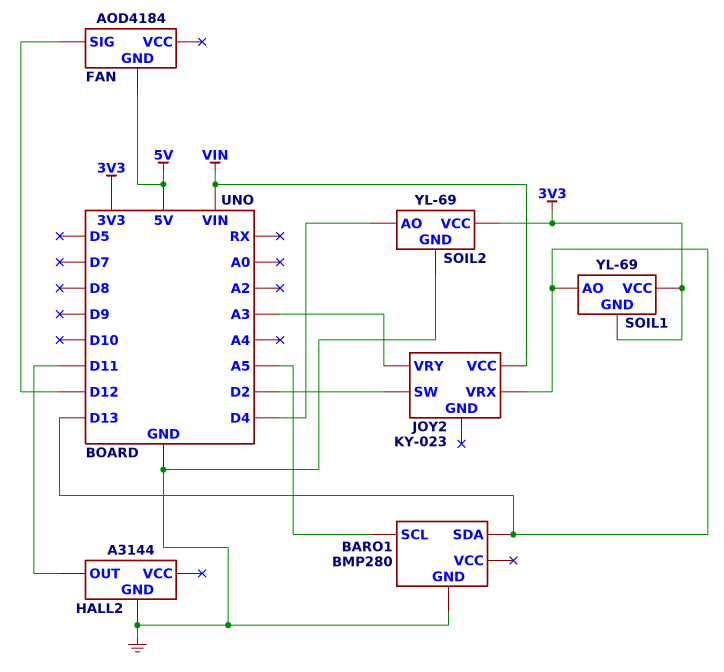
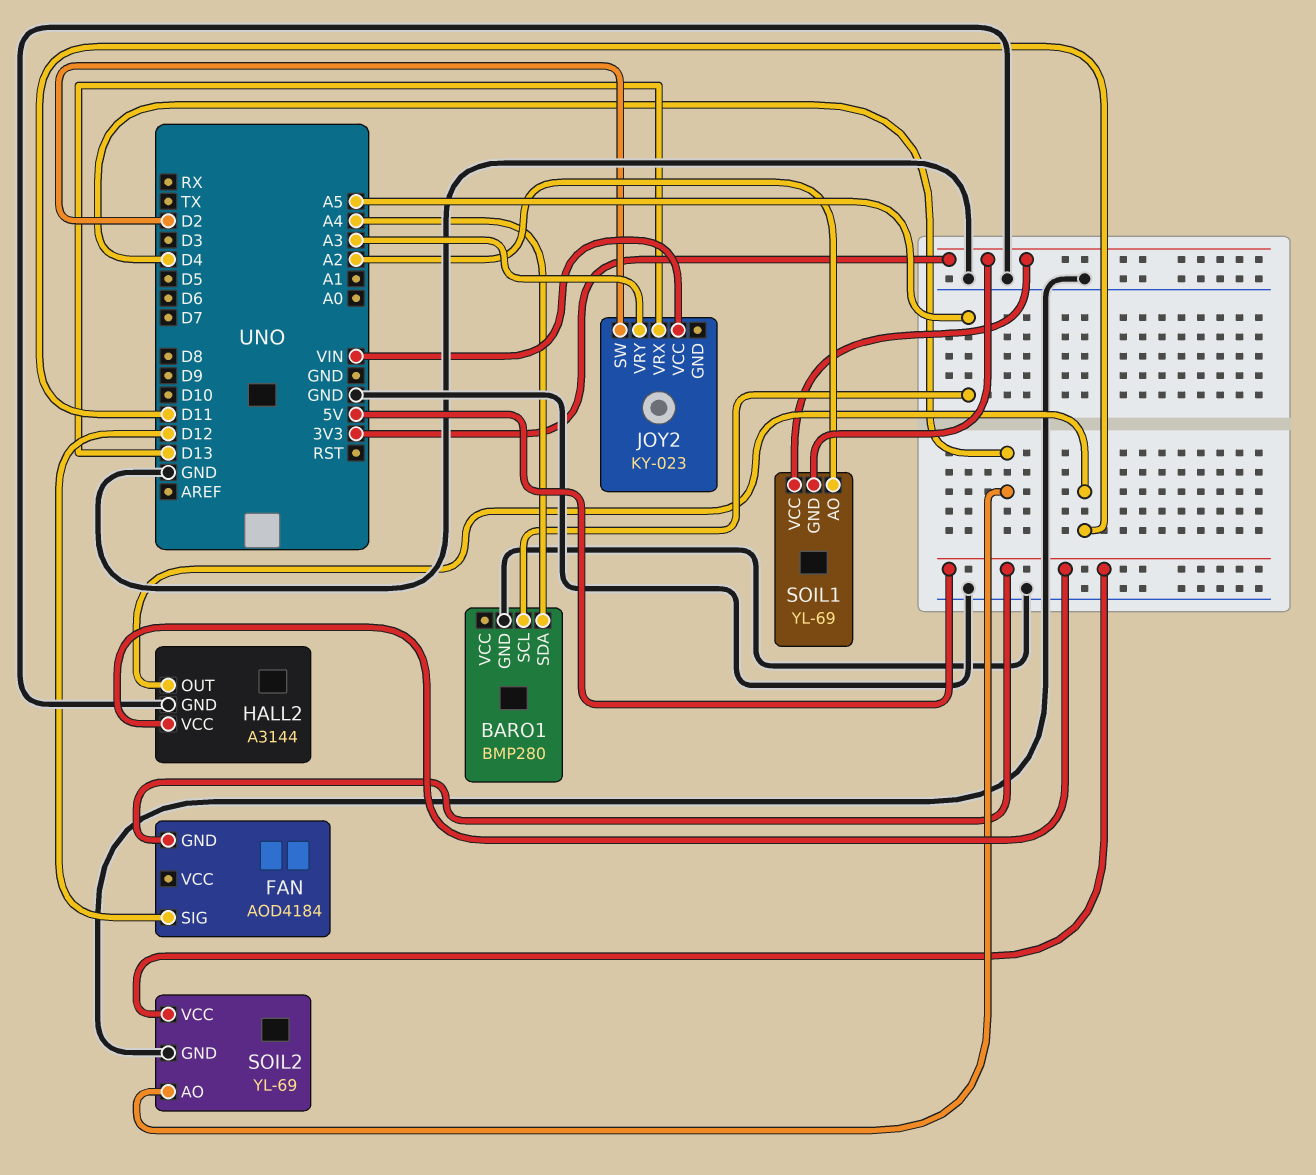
BARO1 pin SDA: D13 -> A4
HALL2 pin VCC: none -> 5V
SOIL1 pin AO: D13 -> A2
SOIL2 pin VCC: 3V3 -> 5V

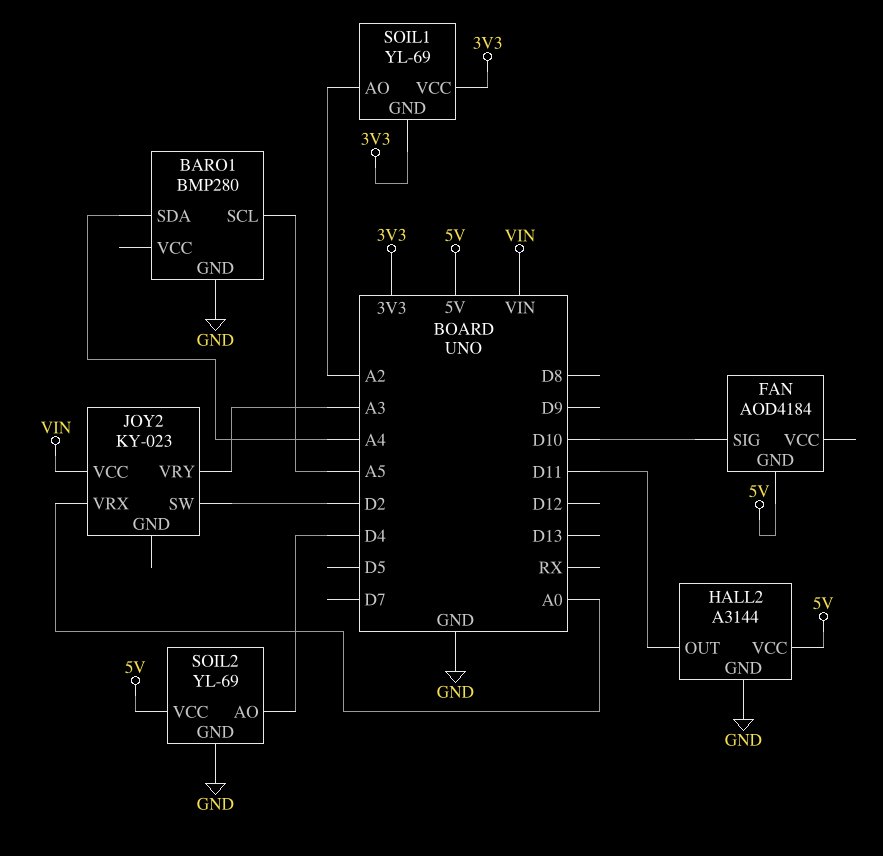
FAN pin SIG: D12 -> D10
JOY2 pin VRX: D13 -> A0

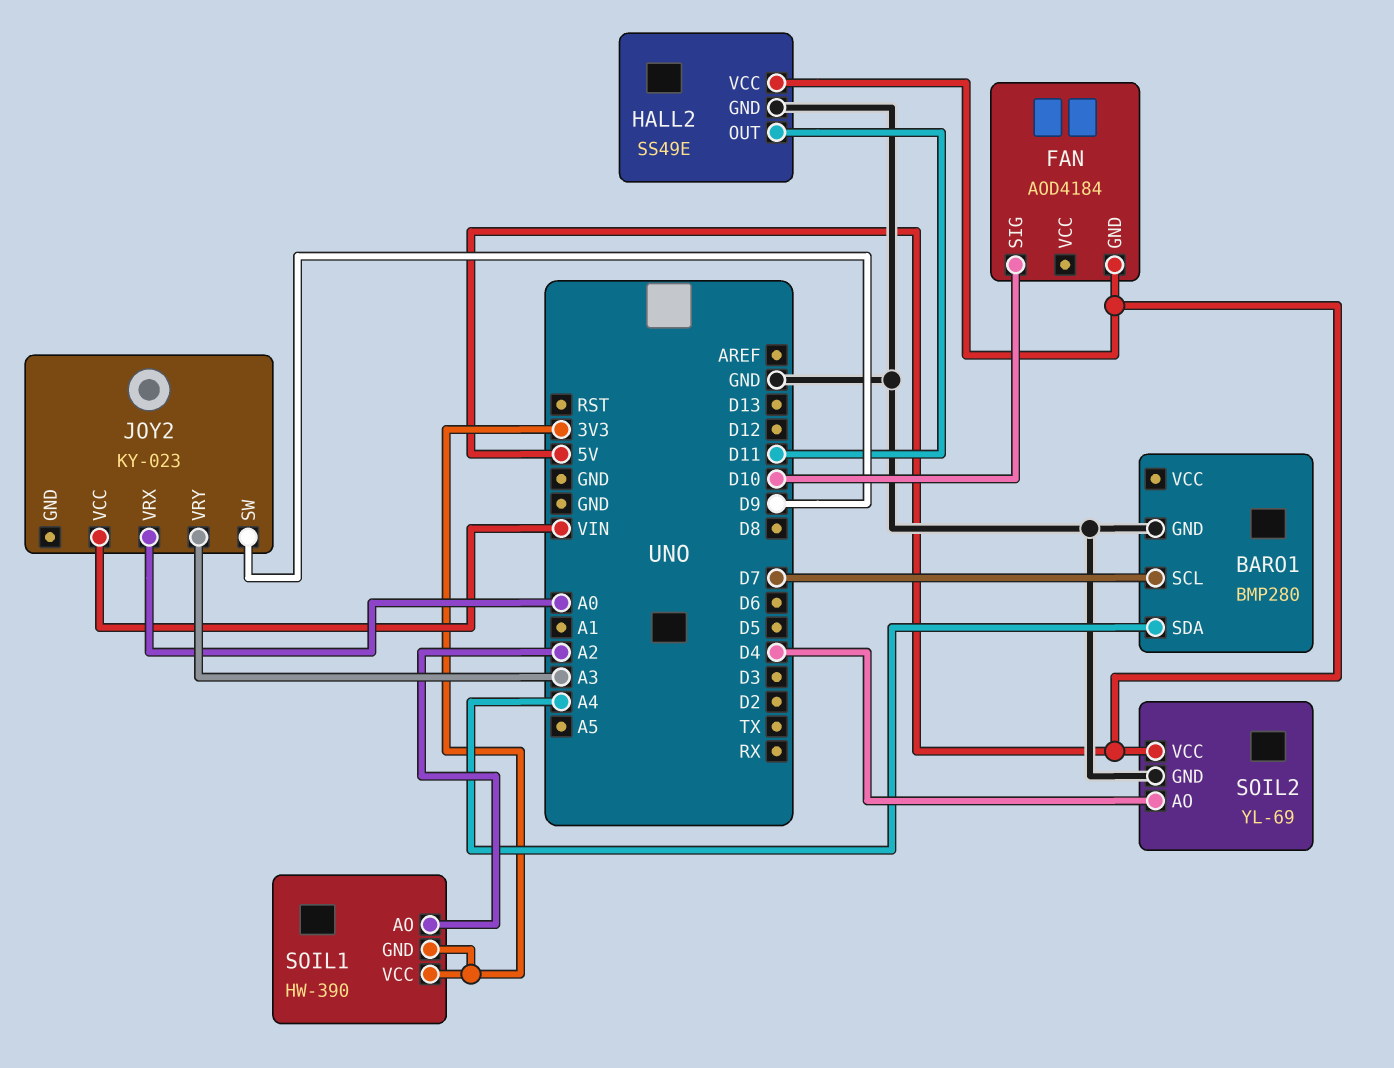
BARO1 pin SCL: A5 -> D7
HALL2: A3144 -> SS49E
JOY2 pin SW: D2 -> D9
SOIL1: YL-69 -> HW-390

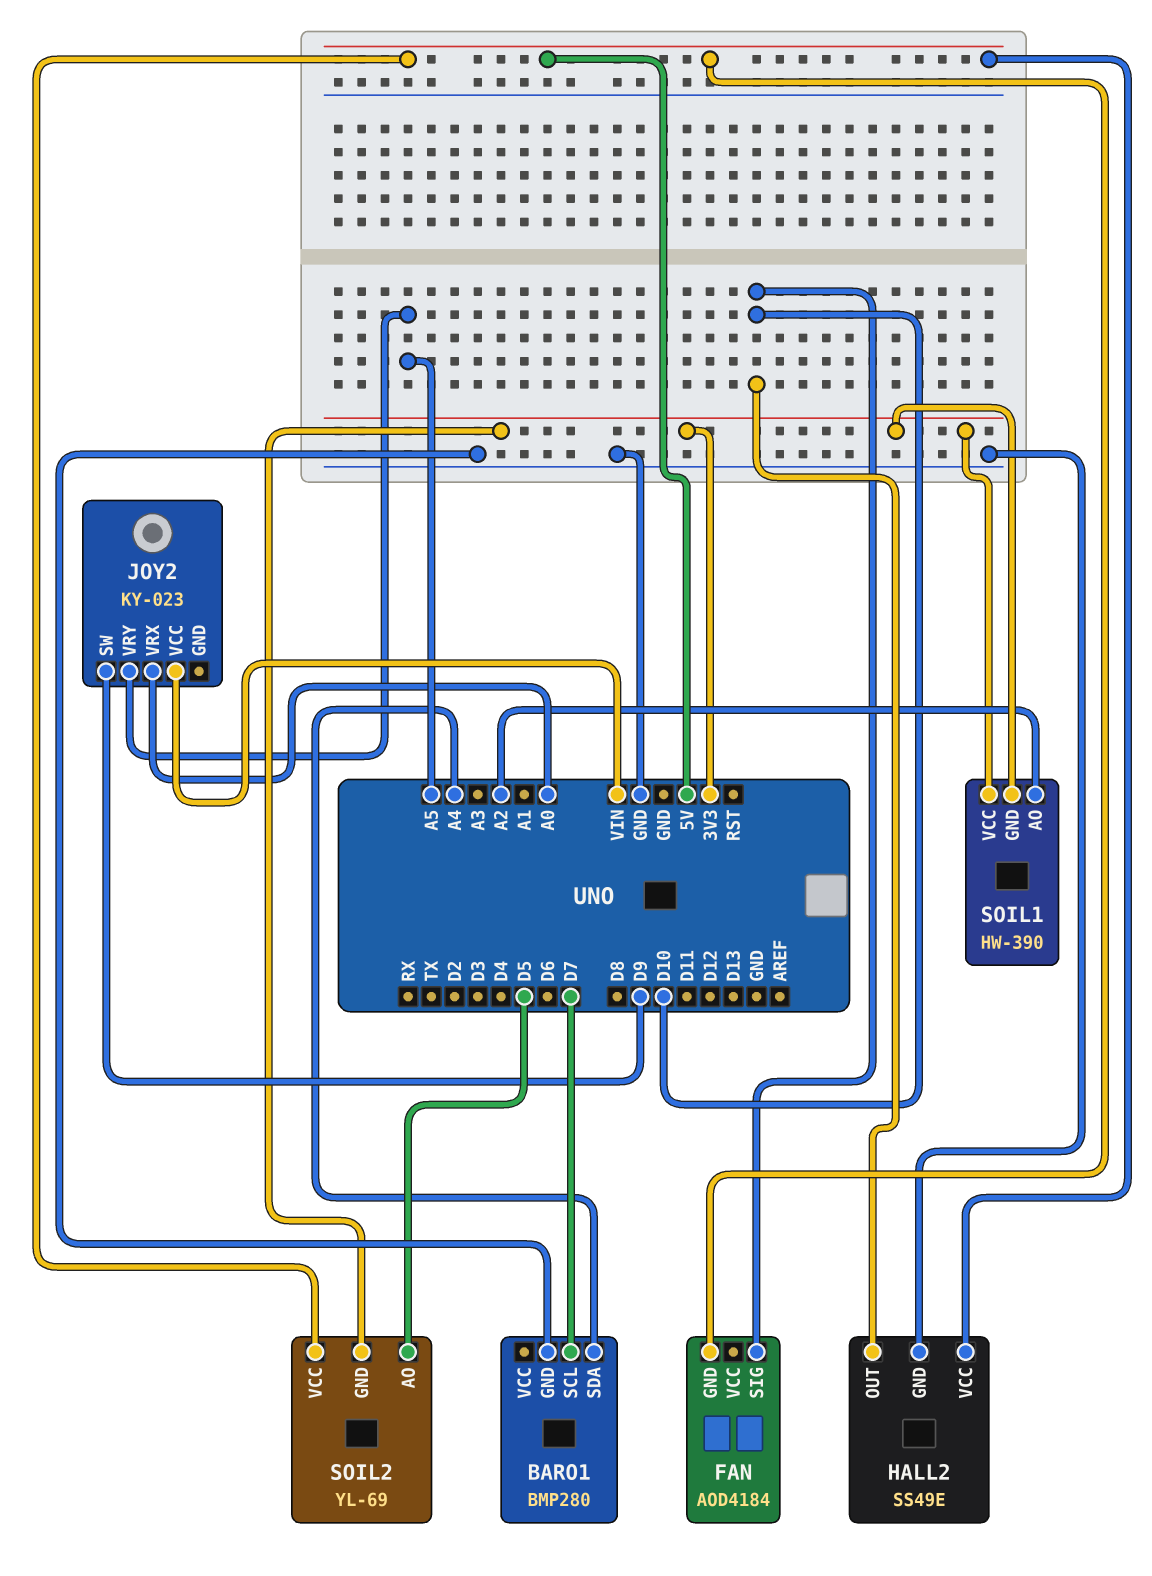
HALL2 pin OUT: D11 -> D10
JOY2 pin VRY: A3 -> A5
SOIL2 pin AO: D4 -> D5
SOIL2 pin GND: GND -> 3V3

